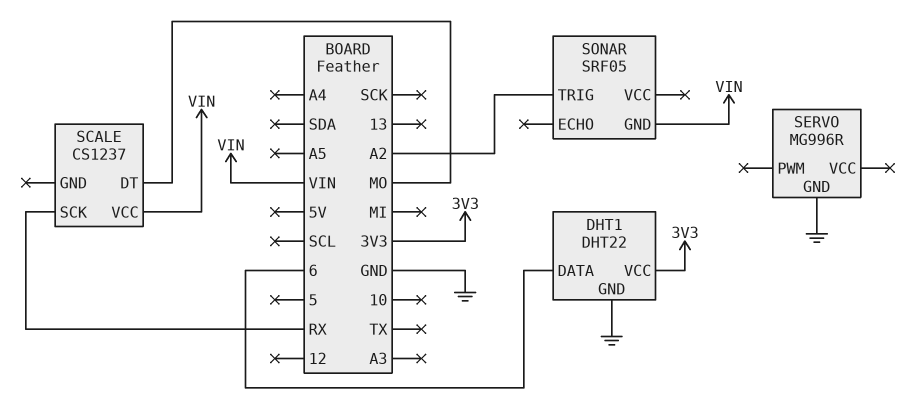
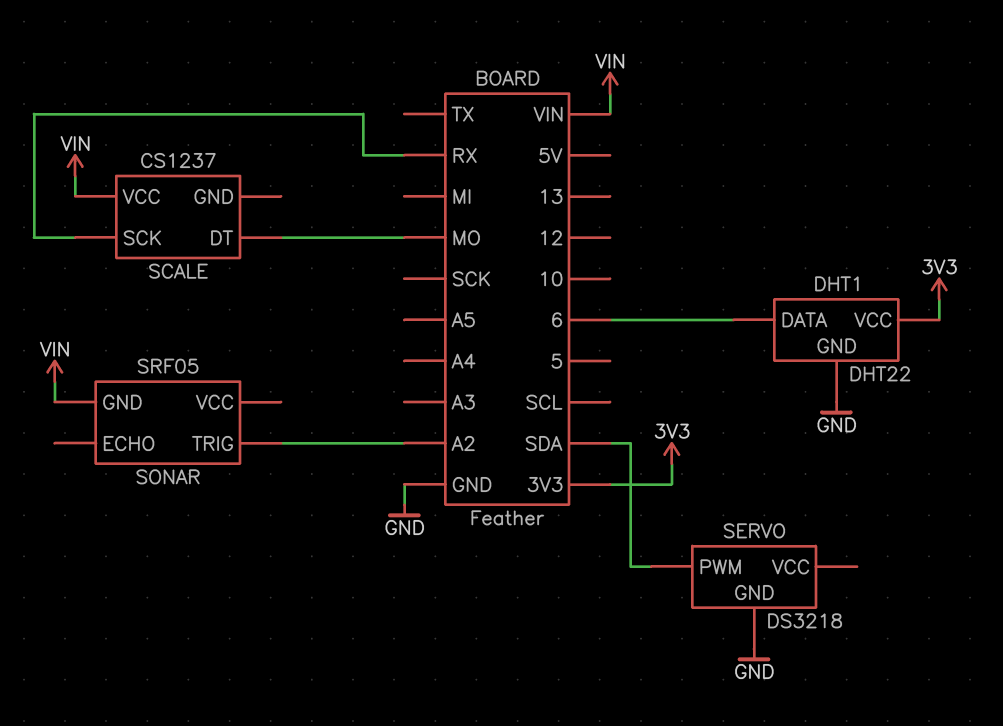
SERVO: MG996R -> DS3218
SERVO pin PWM: none -> SDA

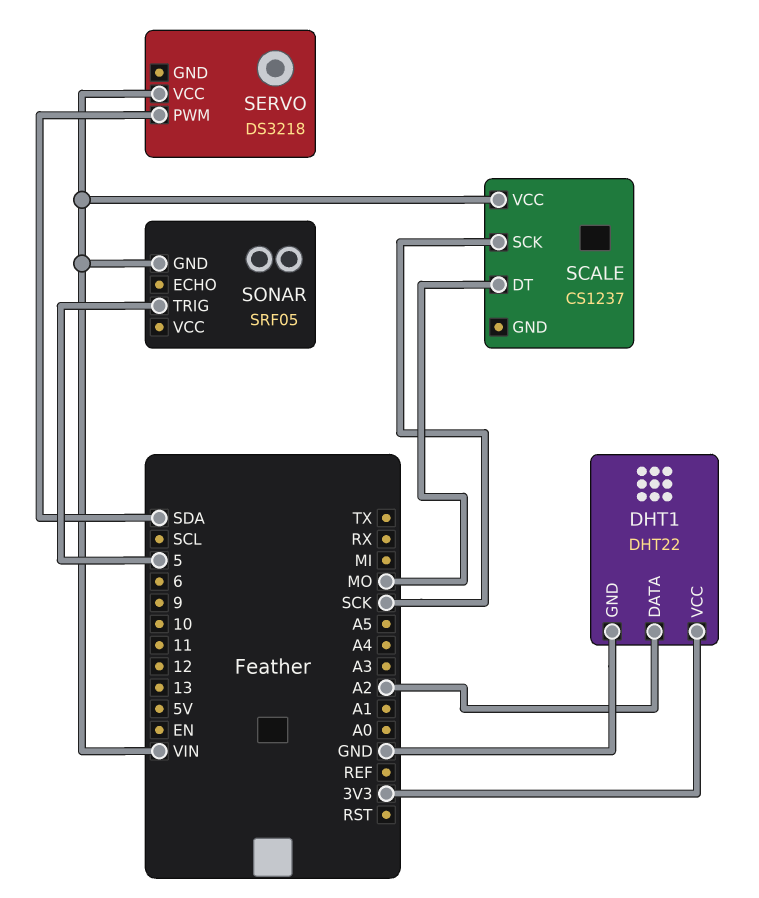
DHT1 pin DATA: 6 -> A2
SCALE pin SCK: RX -> SCK
SERVO pin GND: GND -> none
SERVO pin VCC: none -> VIN
SONAR pin TRIG: A2 -> 5

